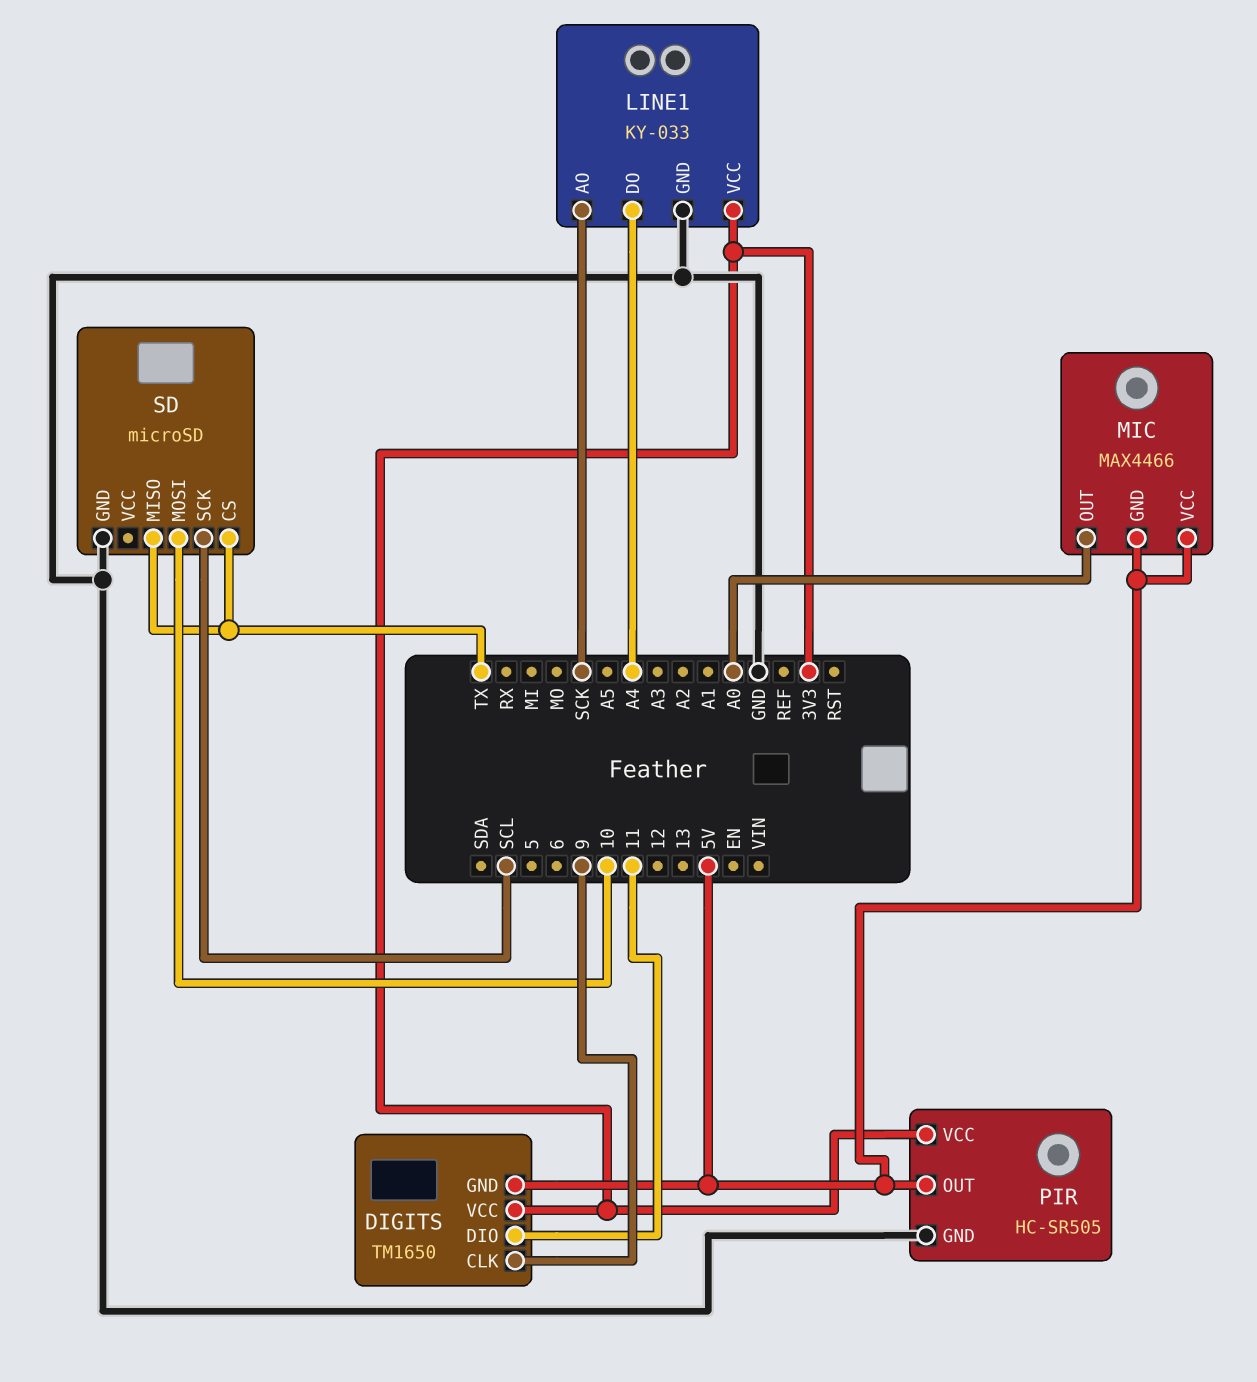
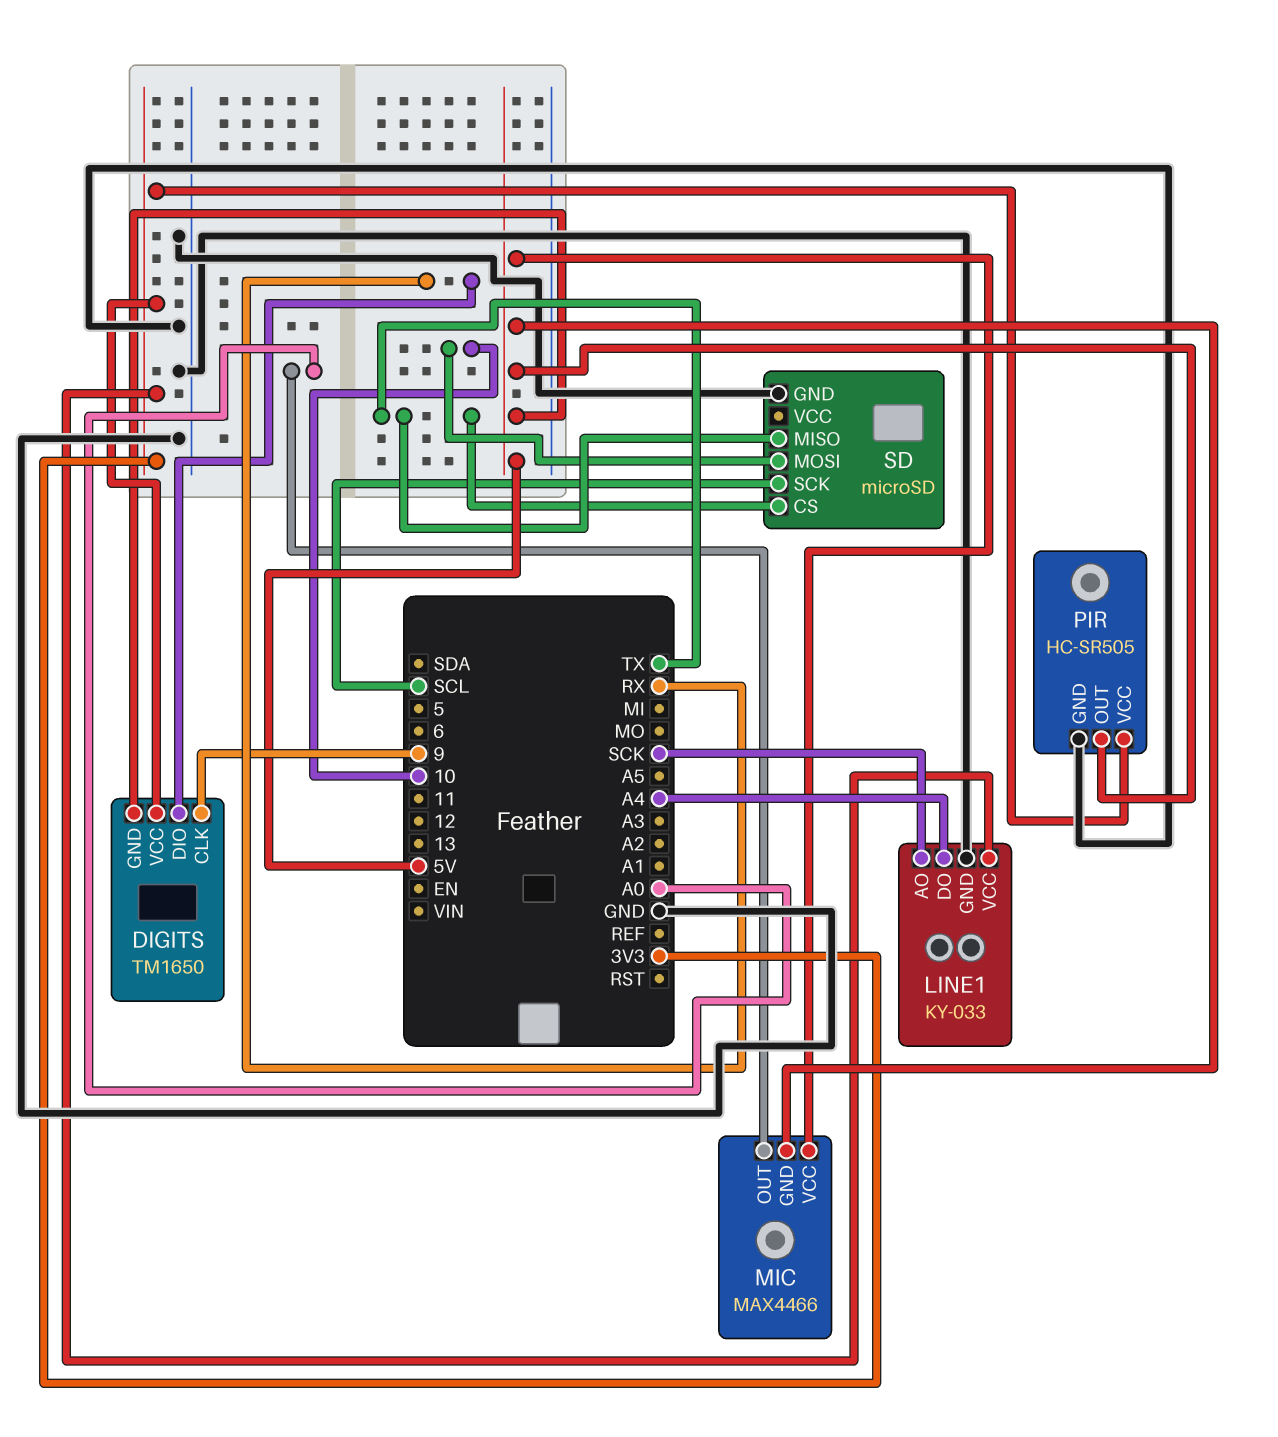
DIGITS pin DIO: 11 -> RX

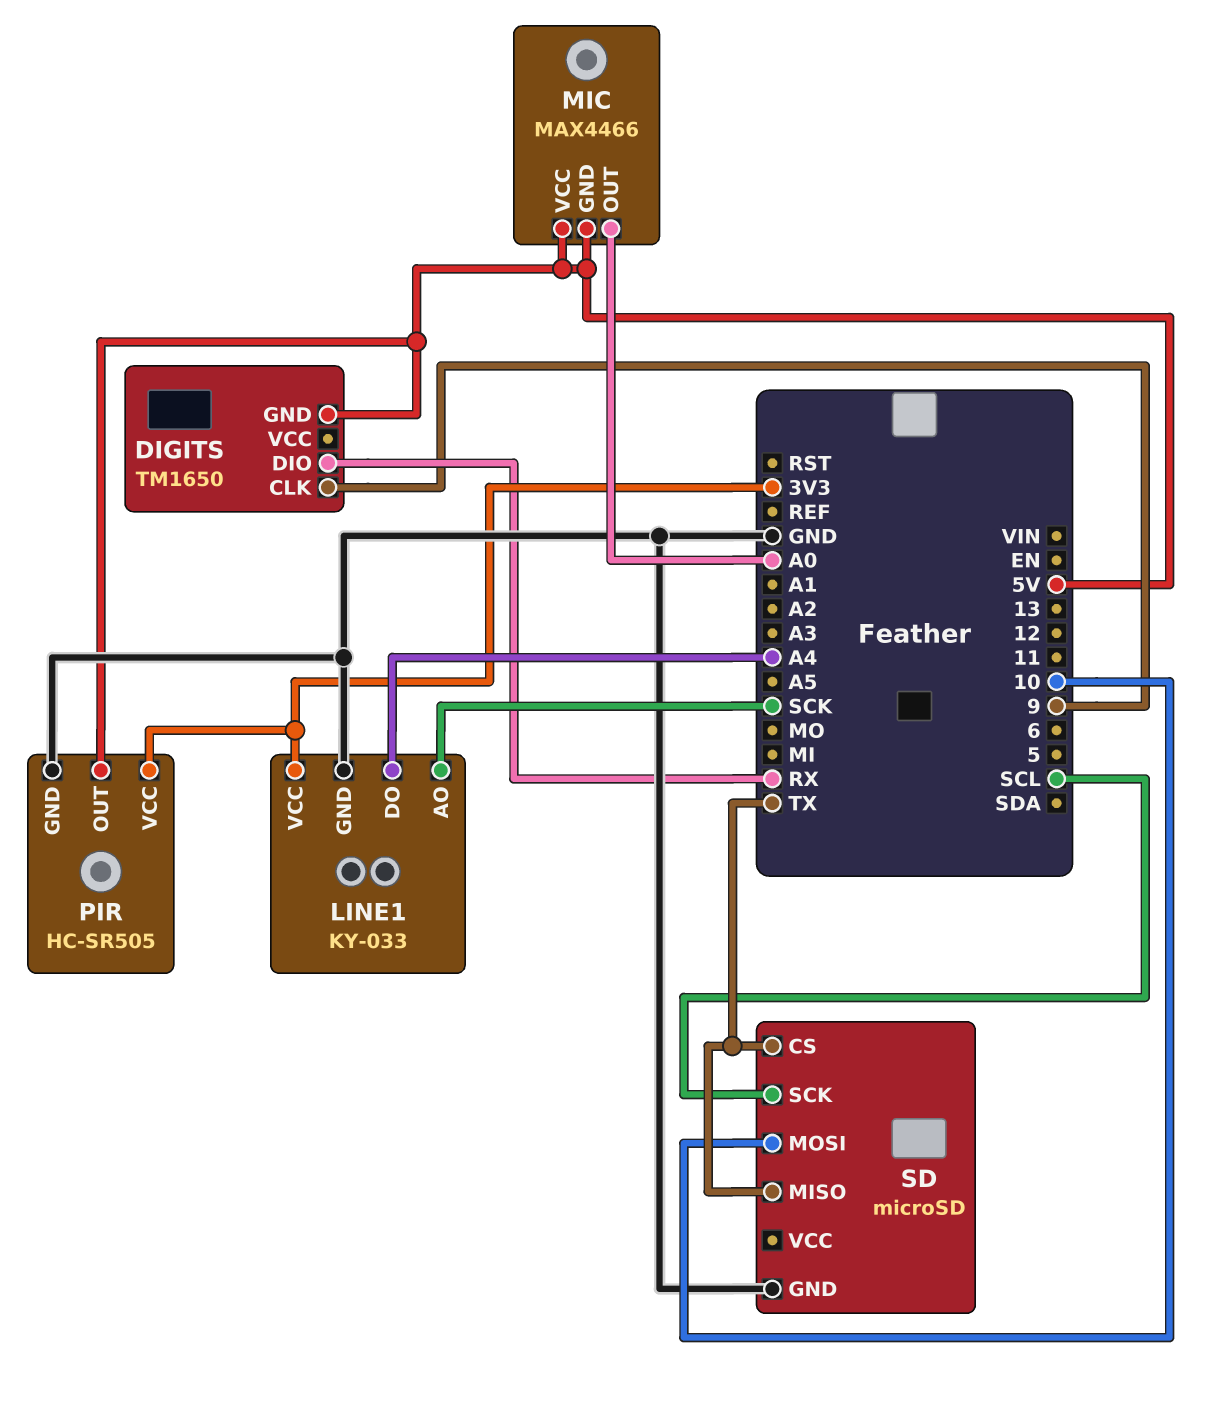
DIGITS pin VCC: 3V3 -> none

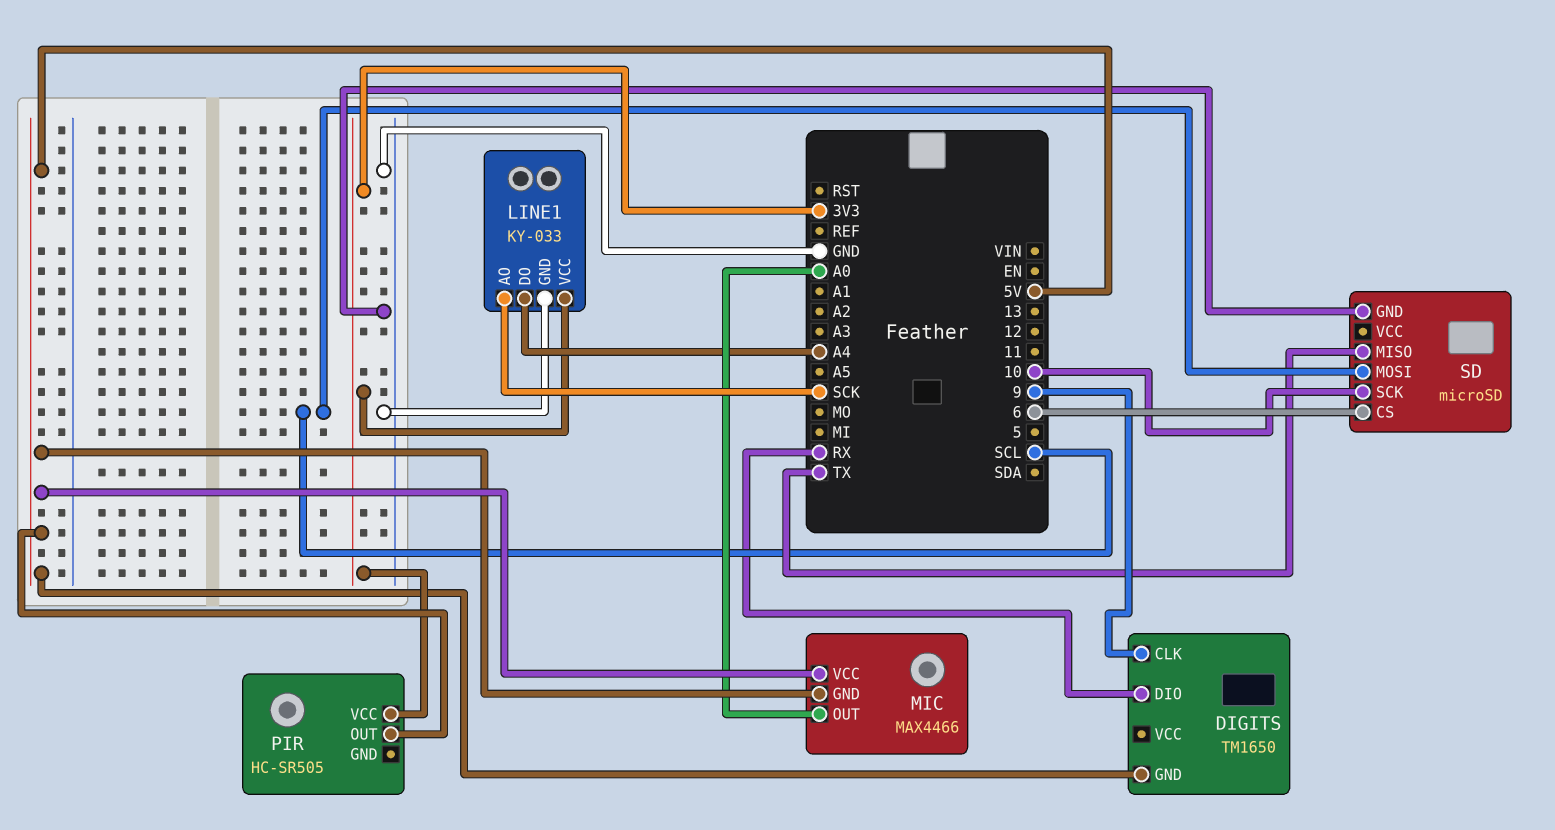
PIR pin GND: GND -> none
SD pin CS: TX -> 6
SD pin MOSI: 10 -> SCL
SD pin SCK: SCL -> 10

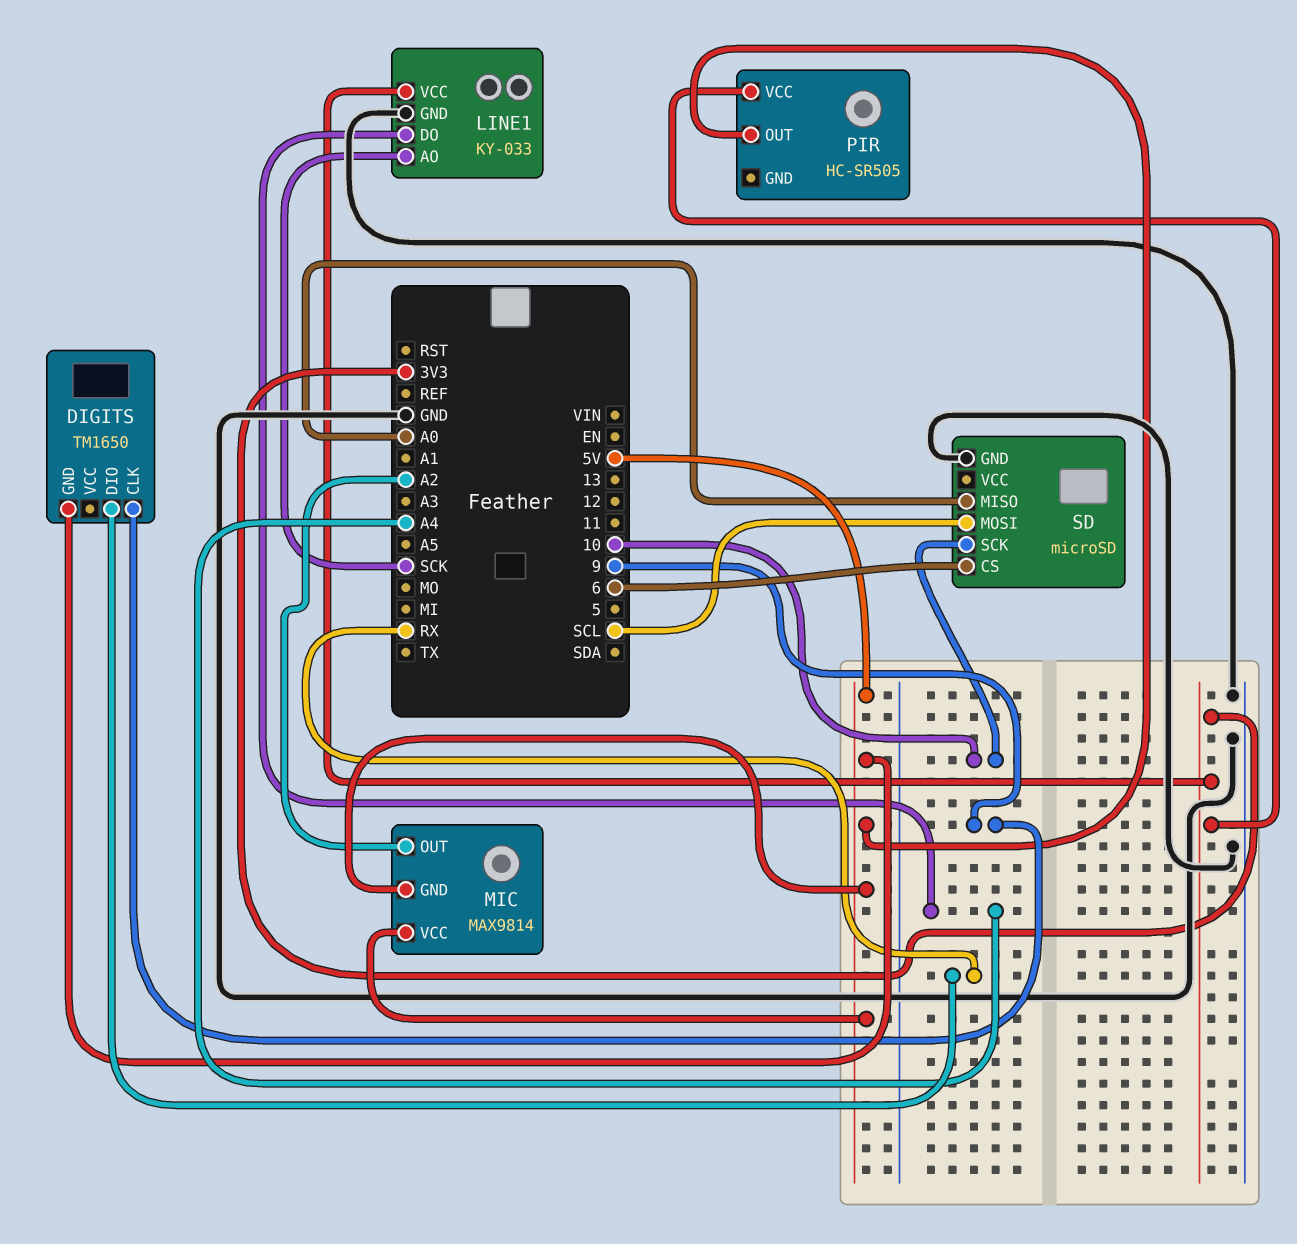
MIC: MAX4466 -> MAX9814
MIC pin OUT: A0 -> A2
SD pin MISO: TX -> A0

